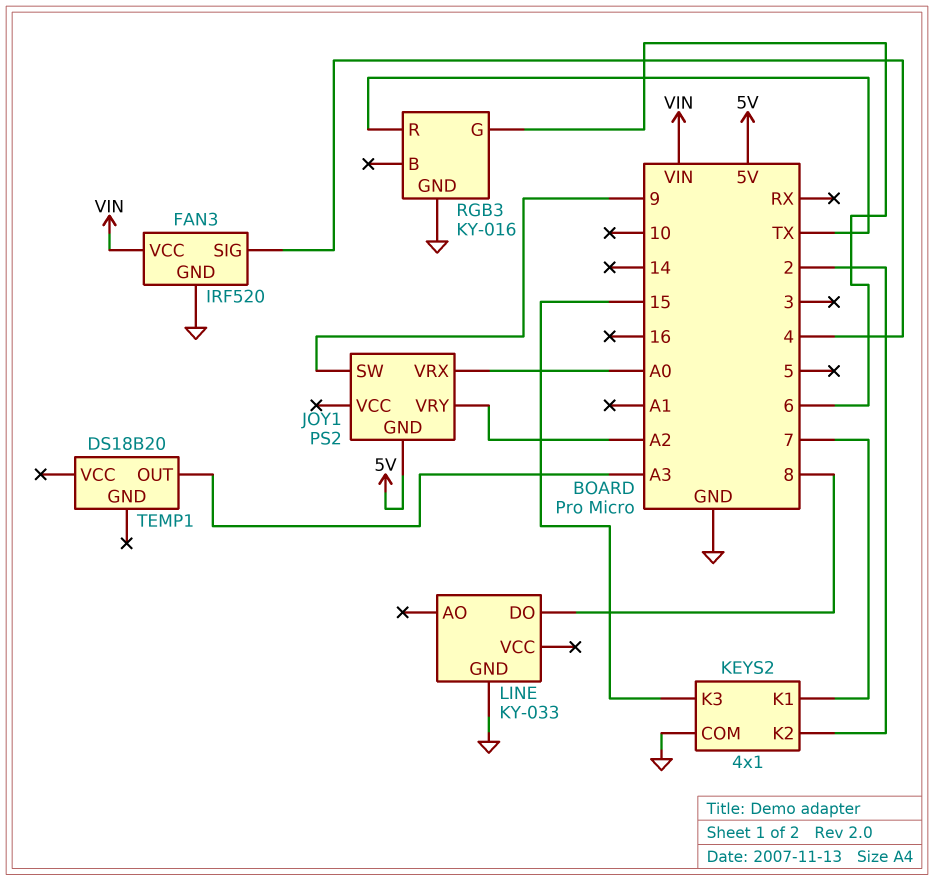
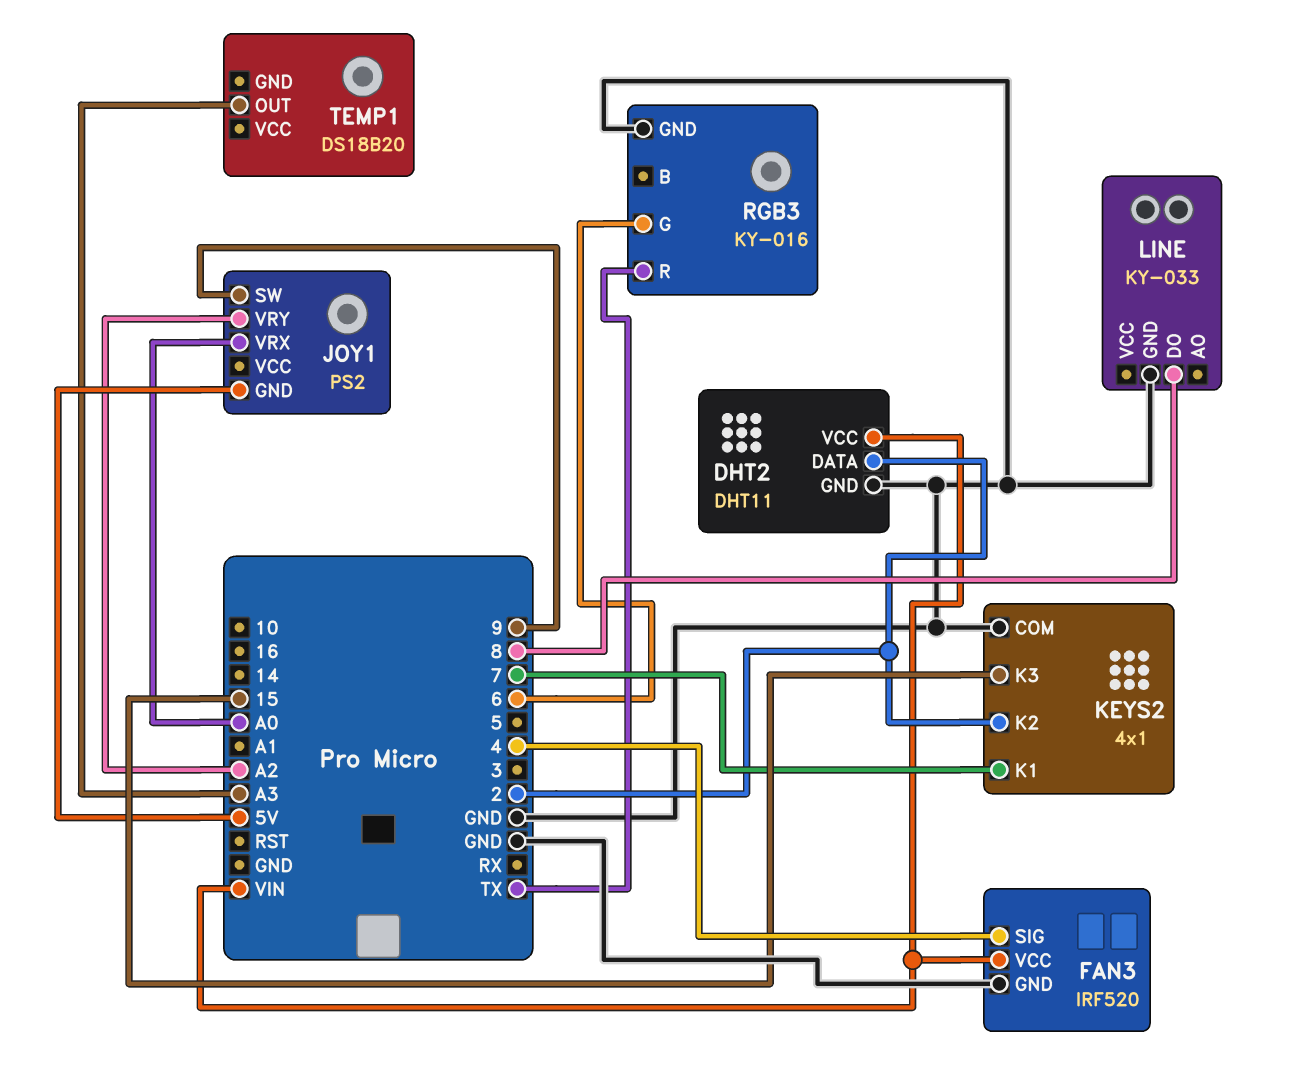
DHT2: none -> DHT11
DHT2 pin DATA: none -> 2
DHT2 pin GND: none -> GND
DHT2 pin VCC: none -> VIN

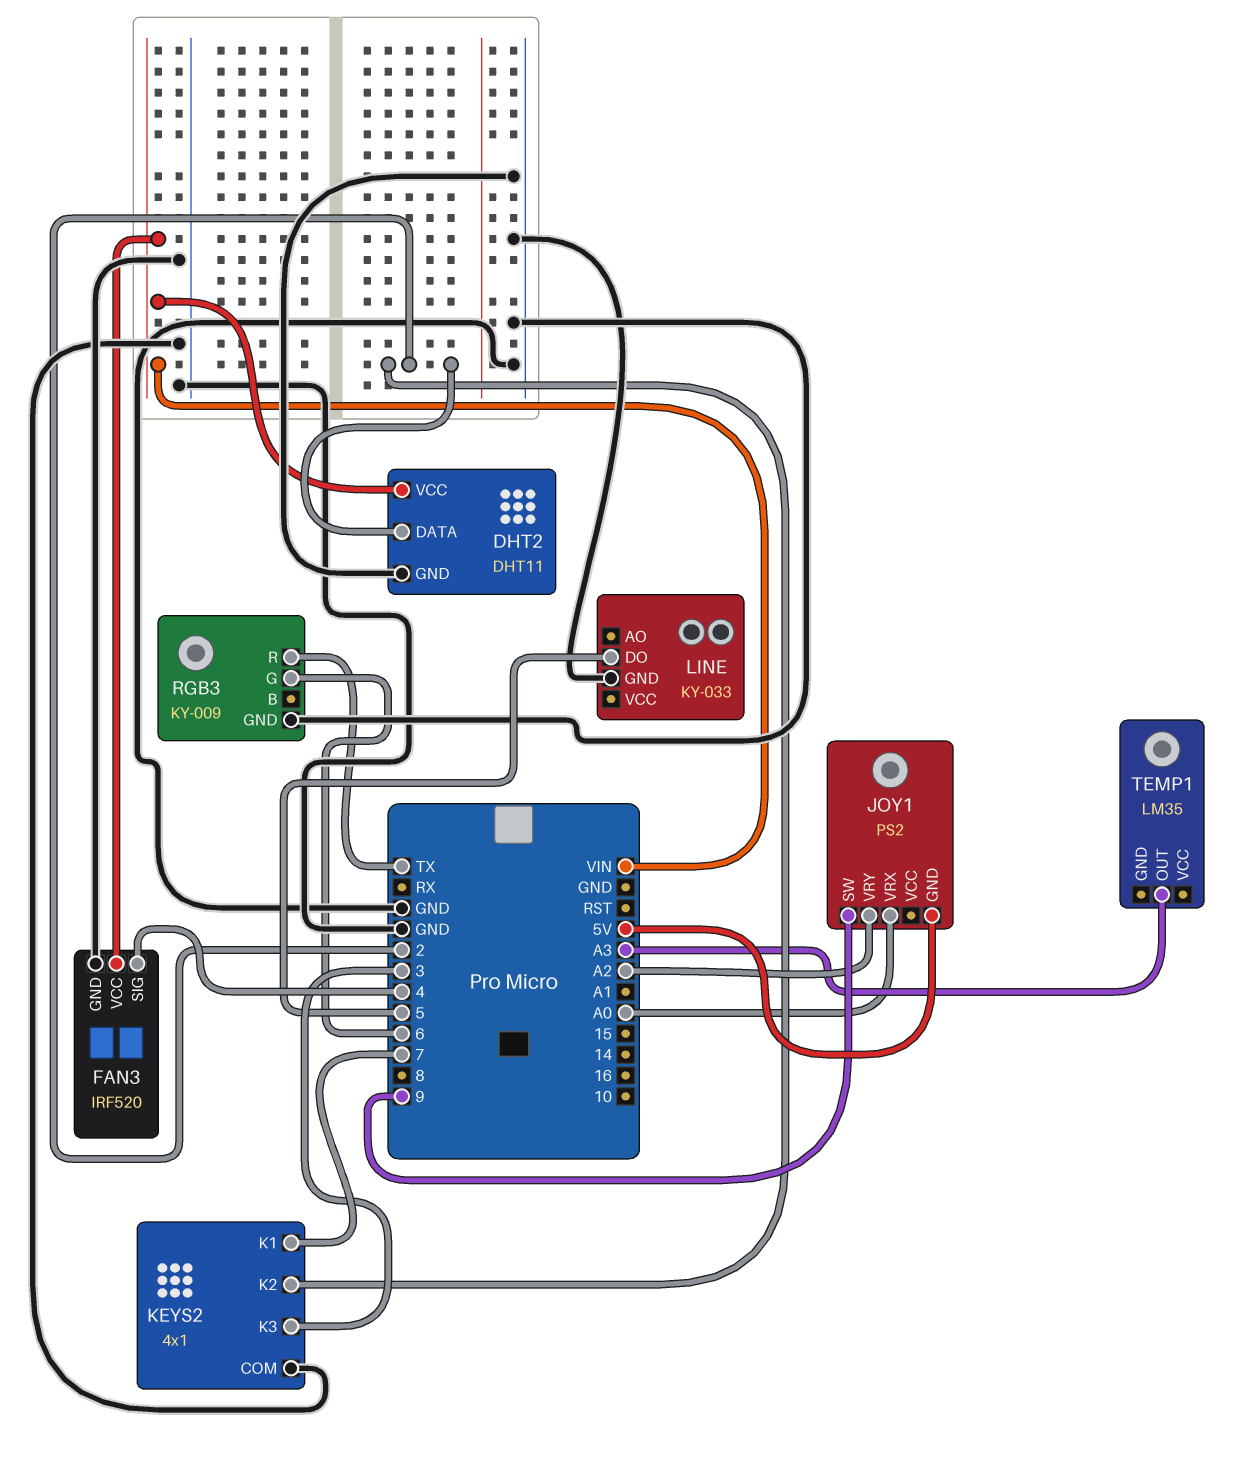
KEYS2 pin K3: 15 -> 3
LINE pin DO: 8 -> 5
RGB3: KY-016 -> KY-009
TEMP1: DS18B20 -> LM35

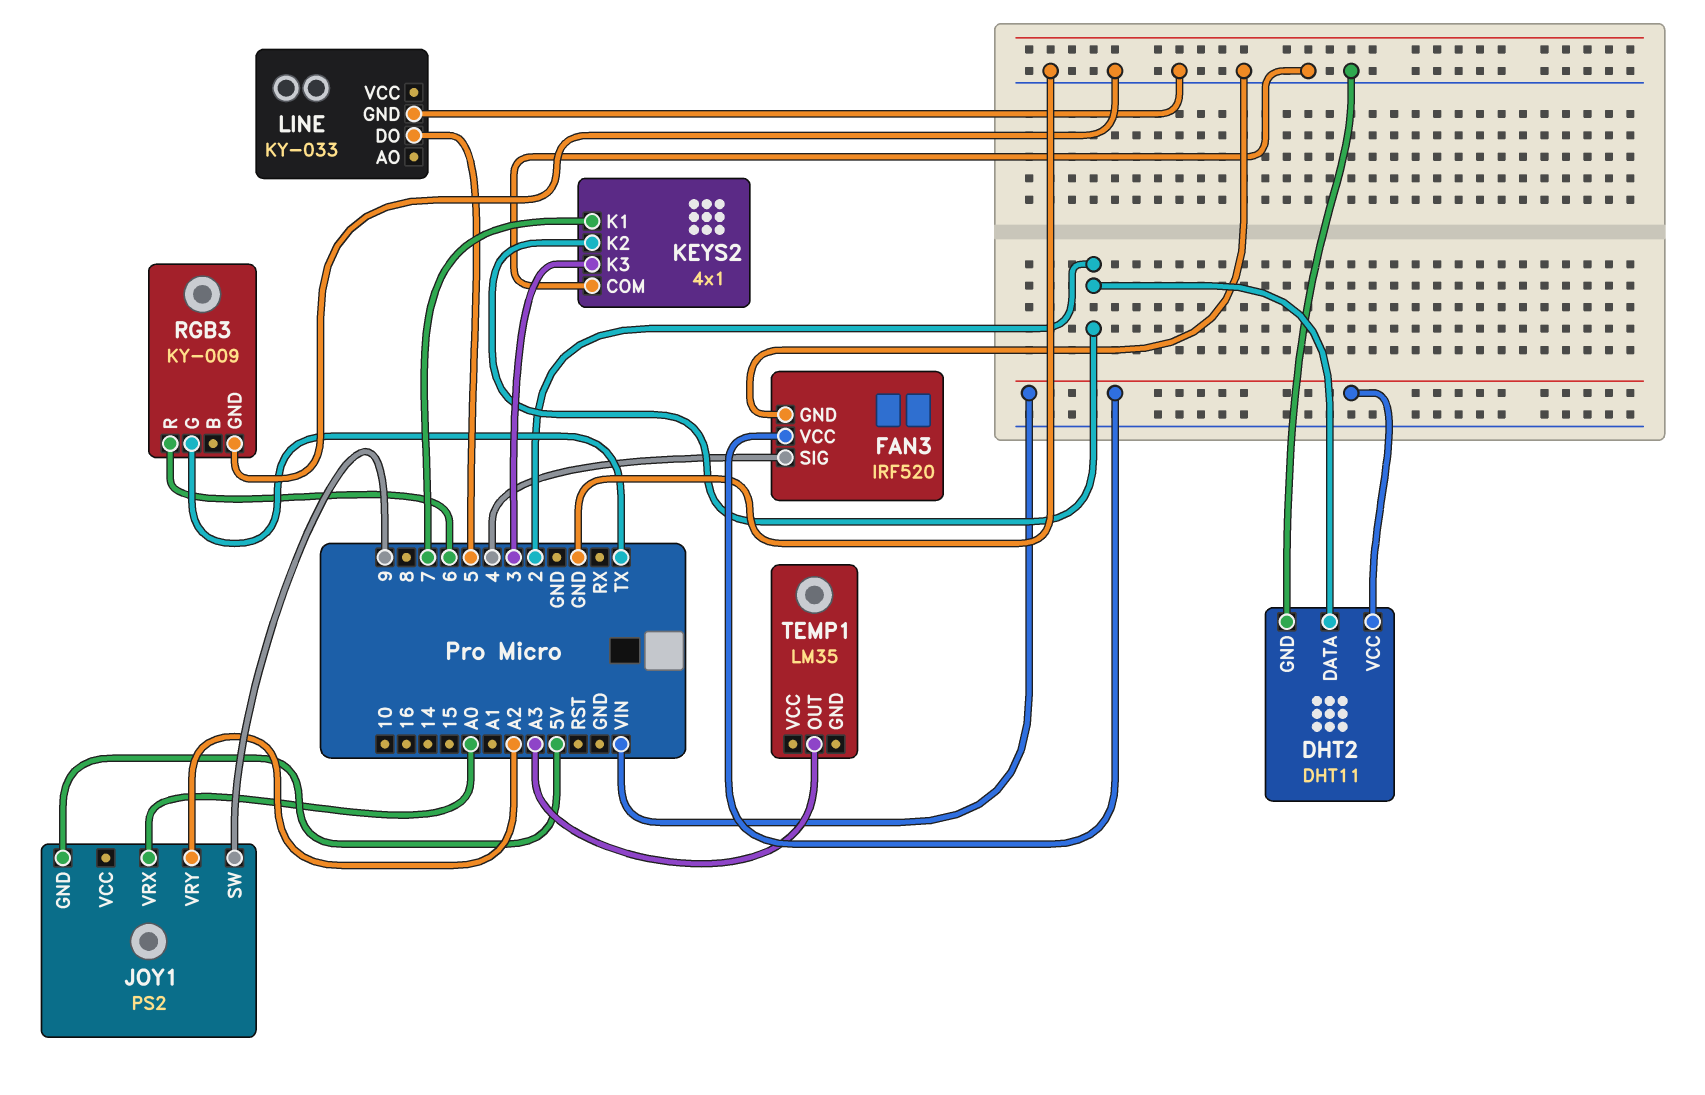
RGB3 pin G: 6 -> TX
RGB3 pin R: TX -> 6

